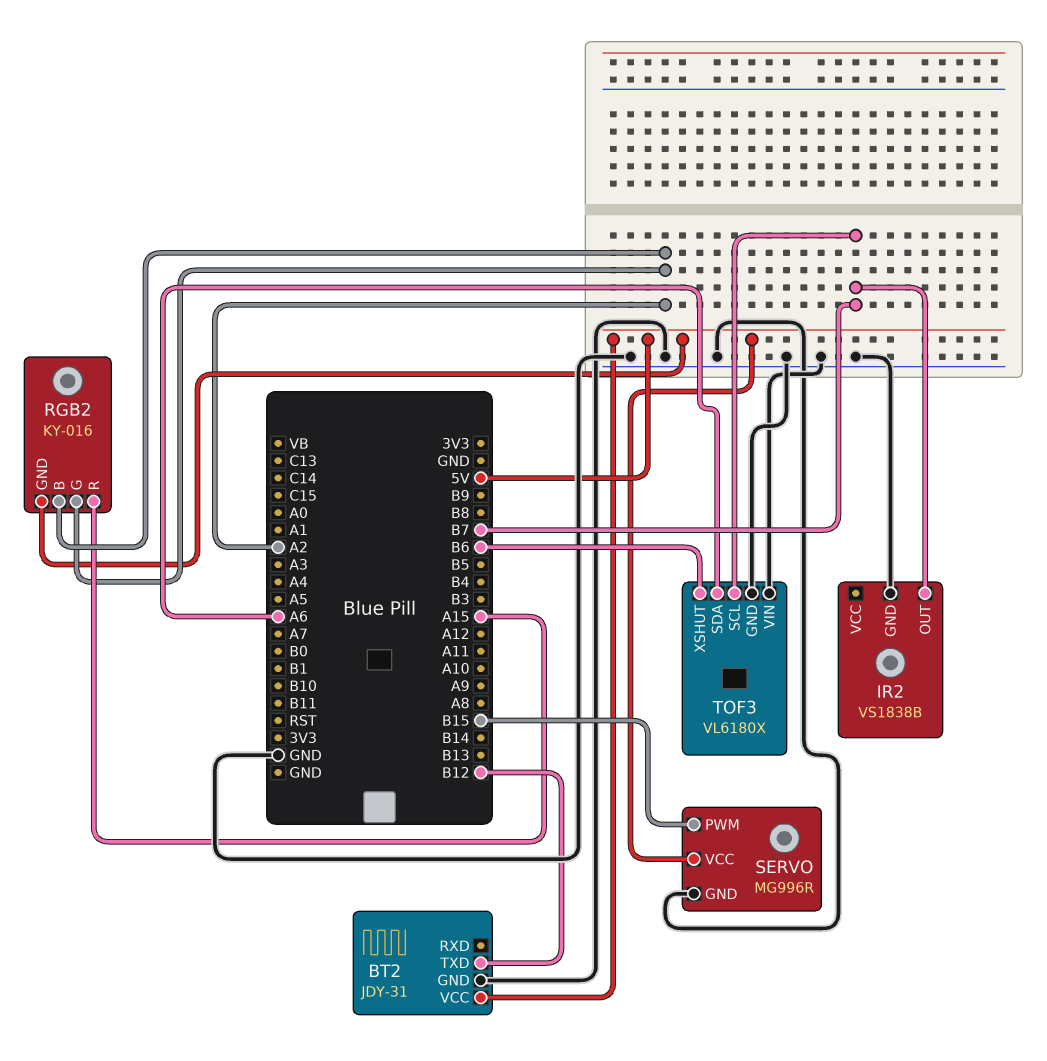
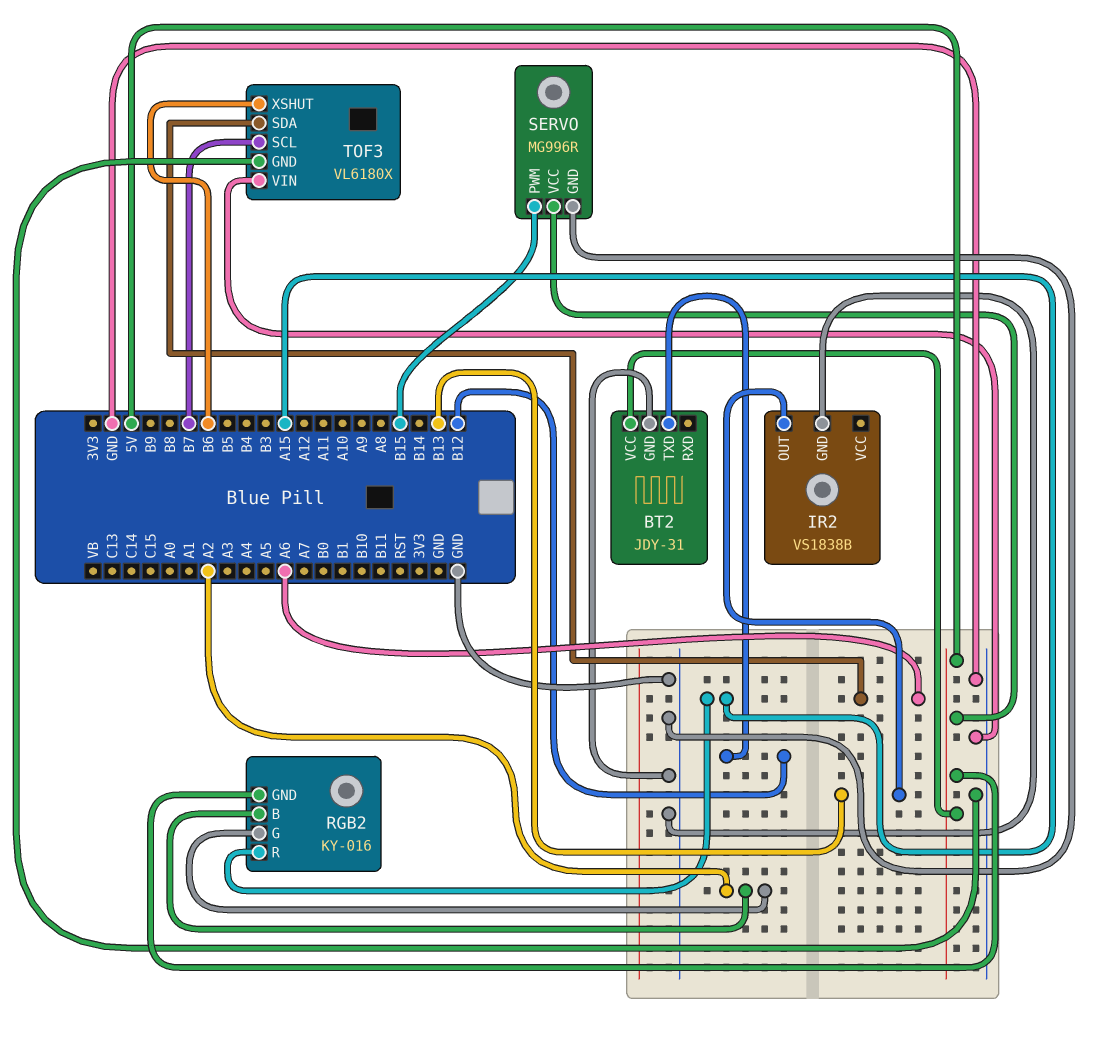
IR2 pin OUT: B7 -> B13

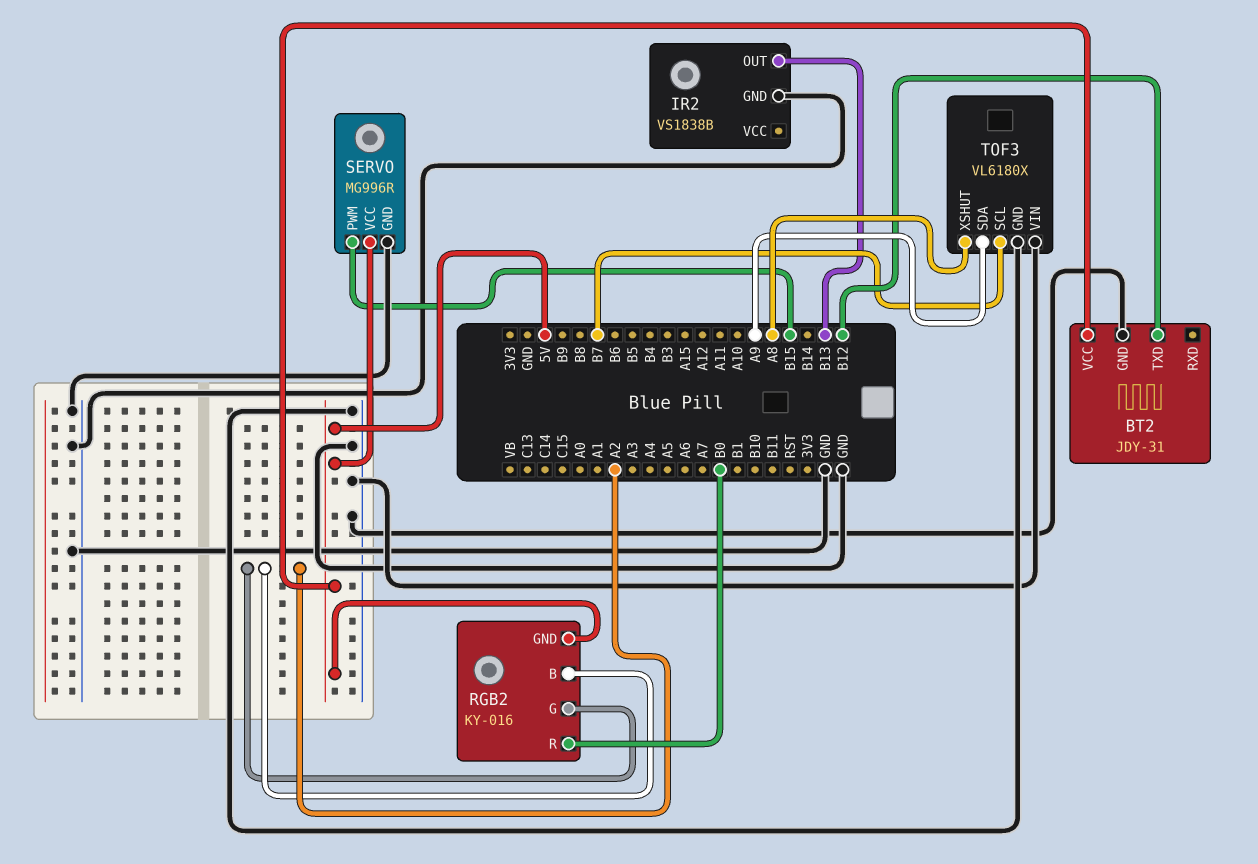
RGB2 pin R: A15 -> B0
TOF3 pin SDA: A6 -> A9
TOF3 pin XSHUT: B6 -> A8

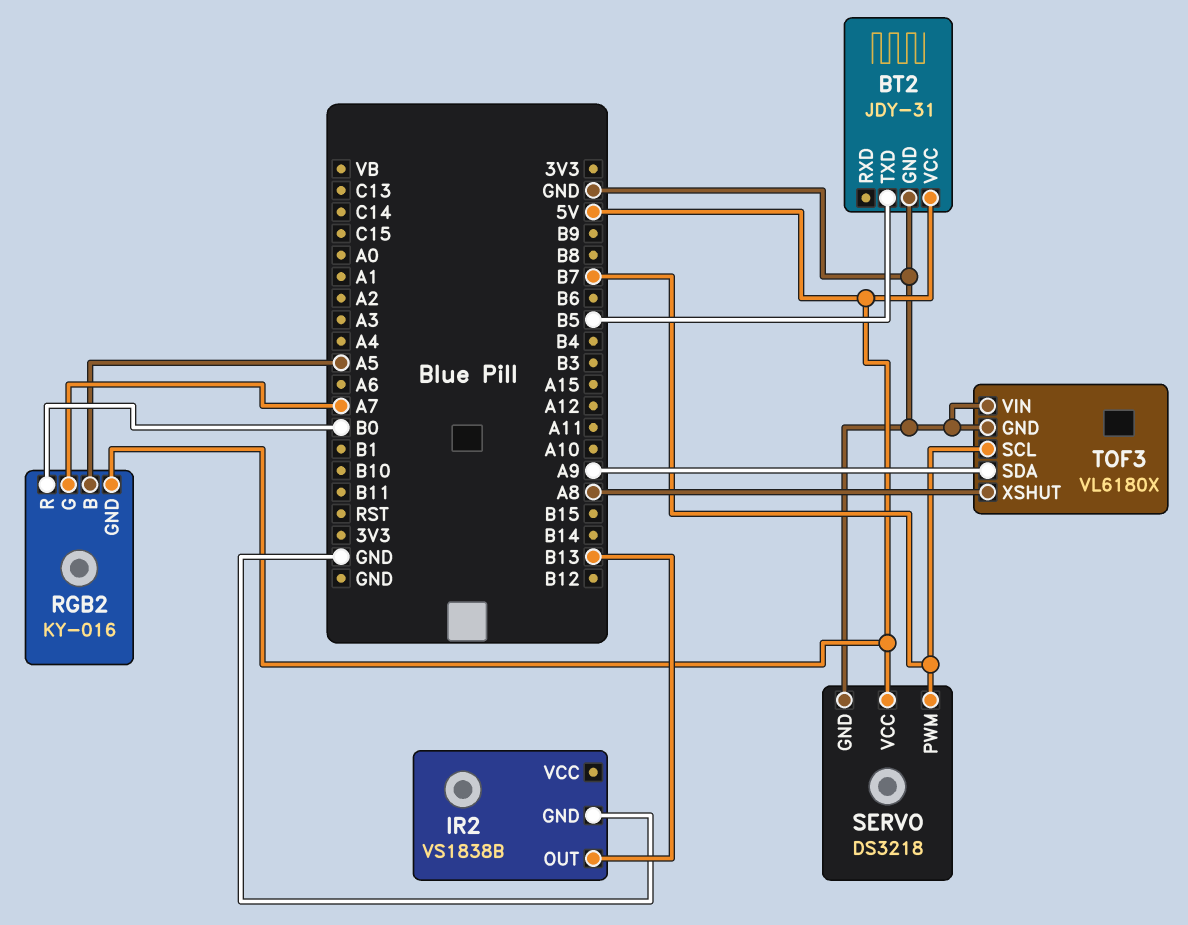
BT2 pin TXD: B12 -> B5
RGB2 pin B: A2 -> A5
RGB2 pin G: A2 -> A7
SERVO: MG996R -> DS3218
SERVO pin PWM: B15 -> B7

